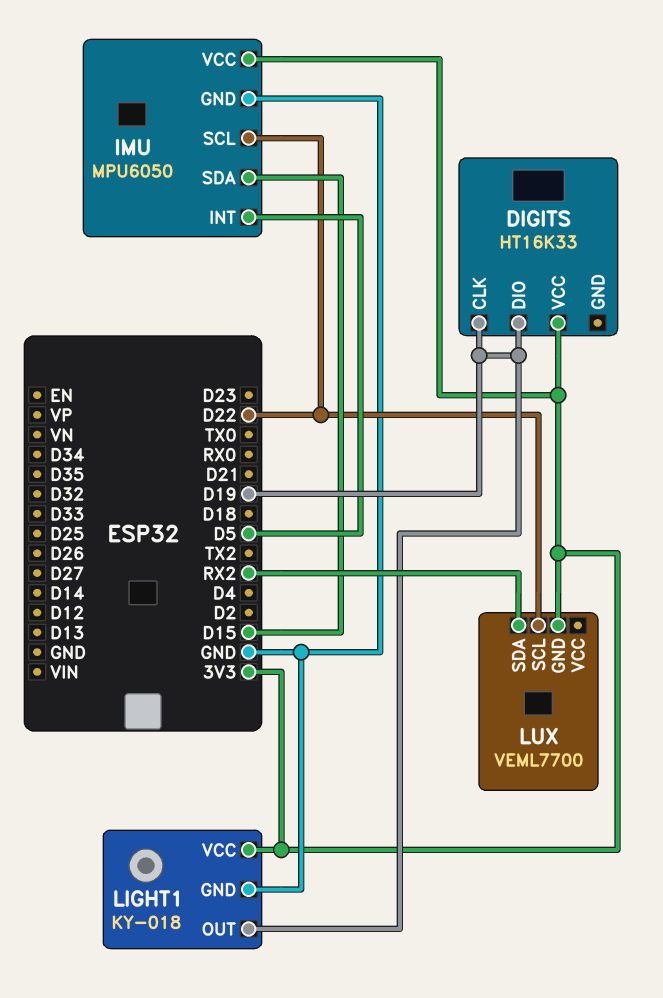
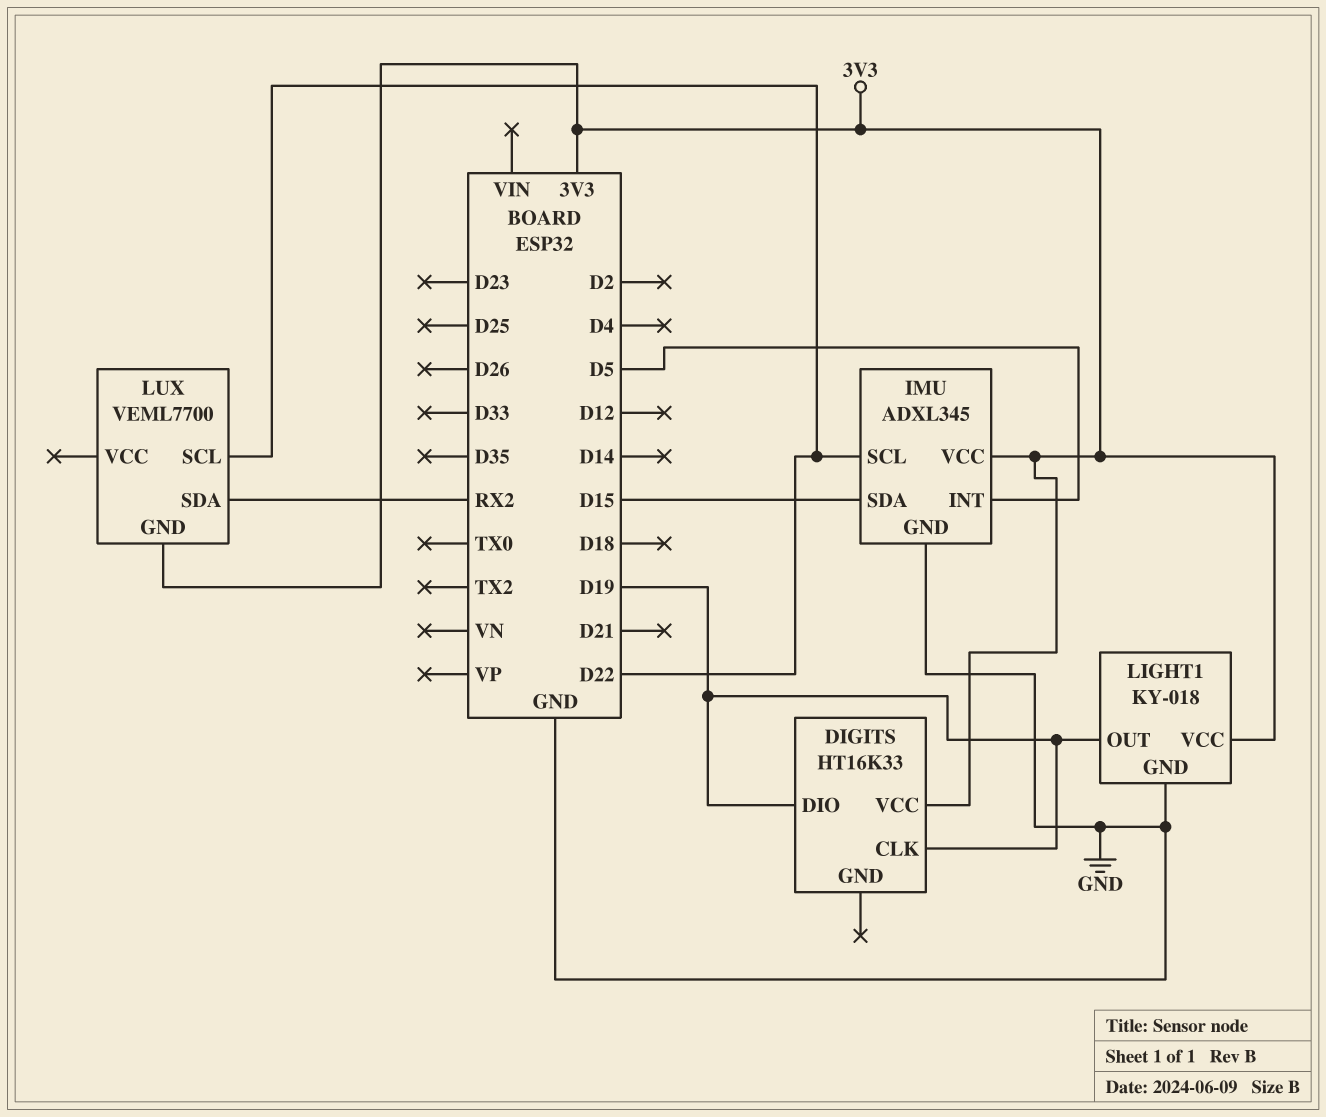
IMU: MPU6050 -> ADXL345

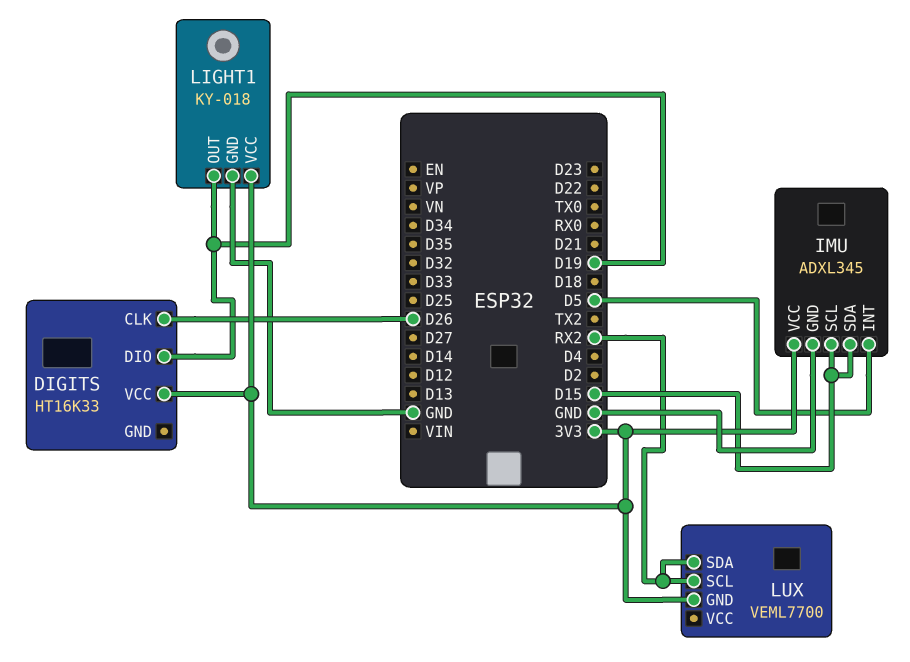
DIGITS pin CLK: D19 -> D26
IMU pin SCL: D22 -> D15
LUX pin SCL: D22 -> RX2

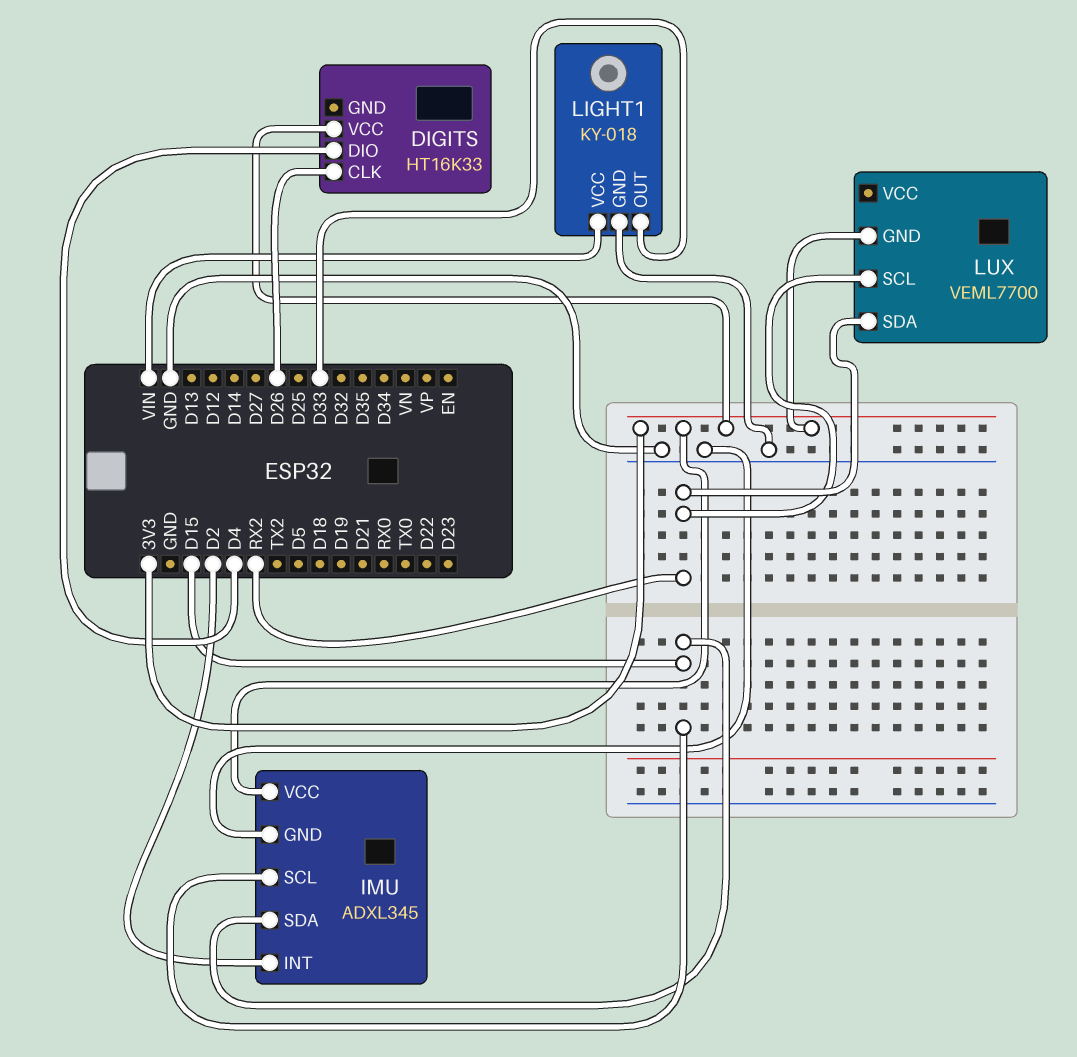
DIGITS pin DIO: D19 -> D4
IMU pin INT: D5 -> D2
LIGHT1 pin OUT: D19 -> D33
LIGHT1 pin VCC: 3V3 -> VIN

